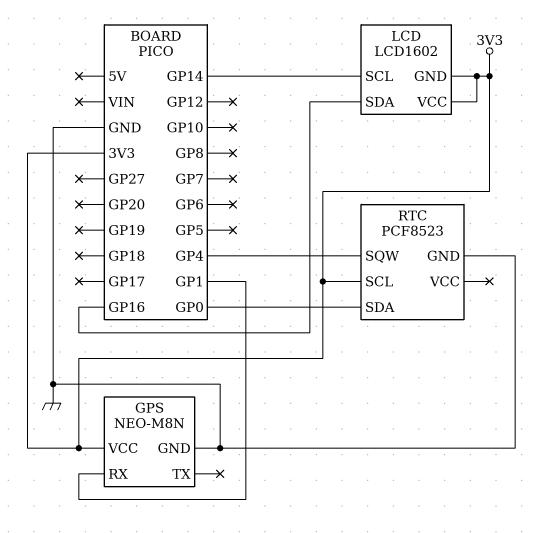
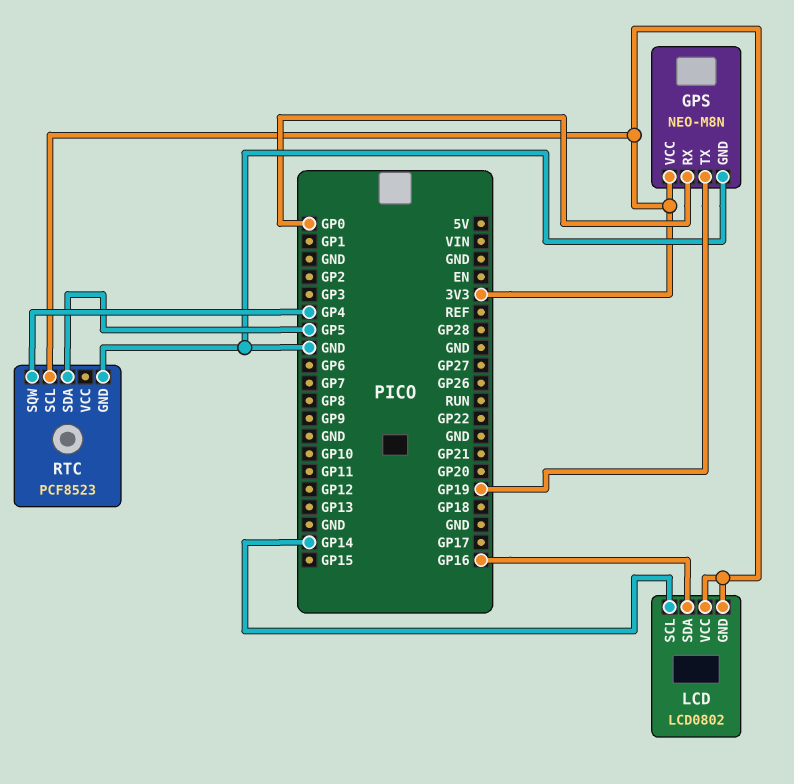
GPS pin RX: GP1 -> GP0
GPS pin TX: none -> GP19
LCD: LCD1602 -> LCD0802
RTC pin SDA: GP0 -> GP5

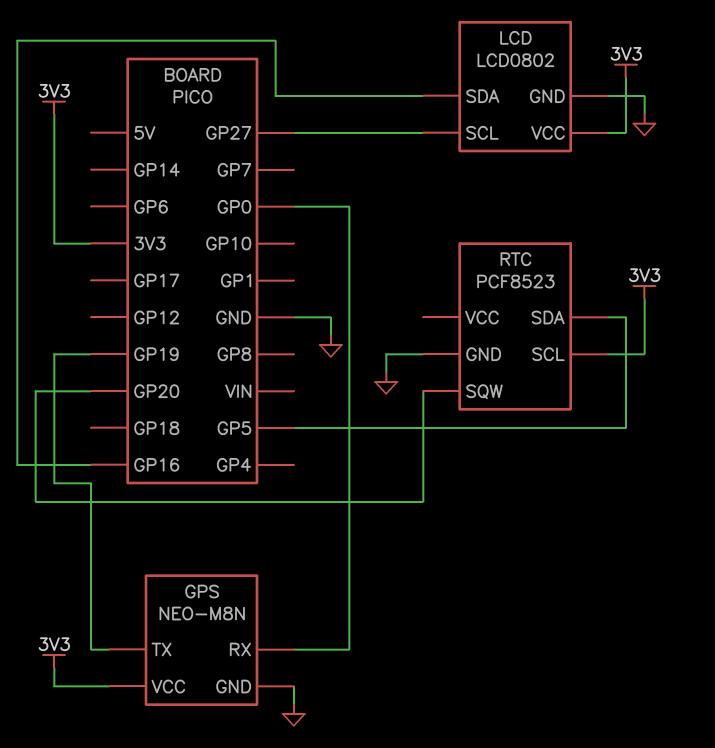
LCD pin GND: 3V3 -> GND
LCD pin SCL: GP14 -> GP27
RTC pin SQW: GP4 -> GP20

